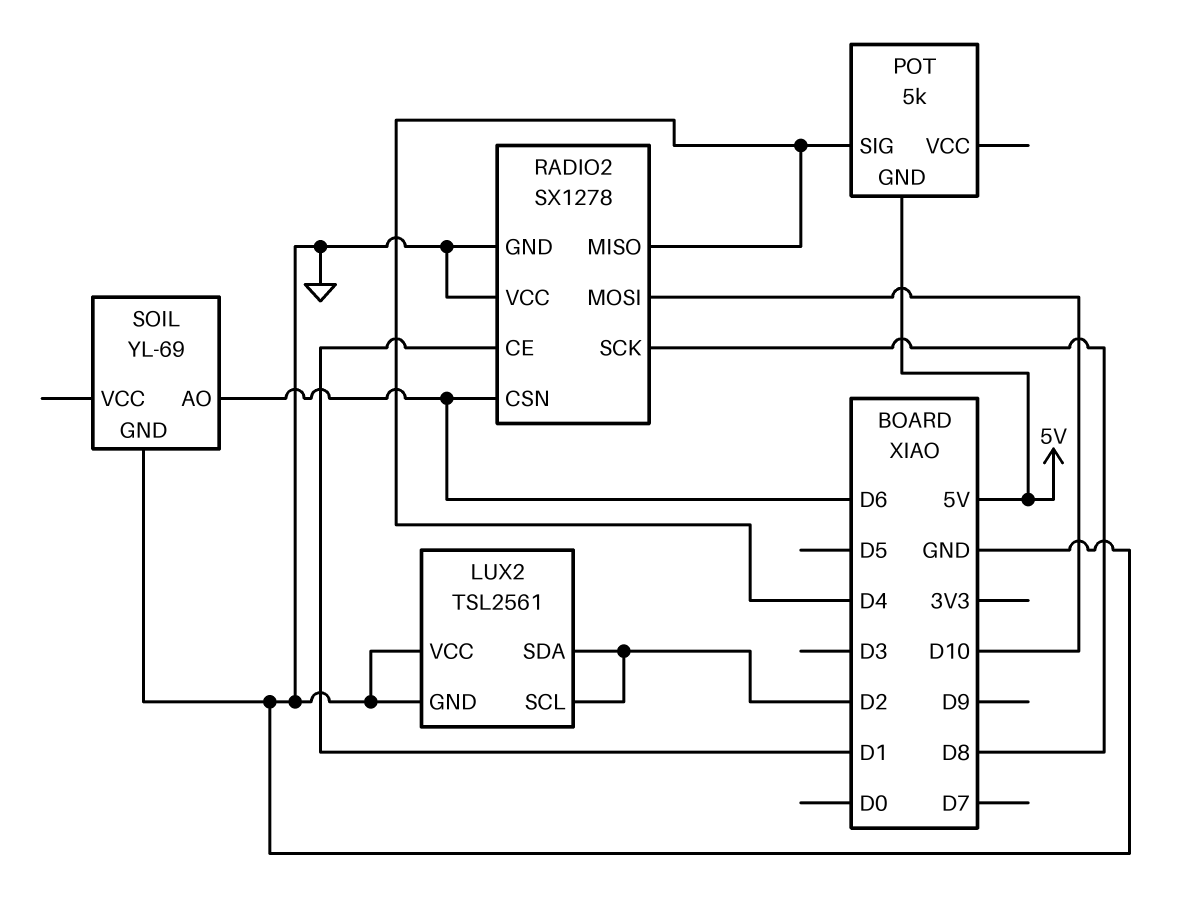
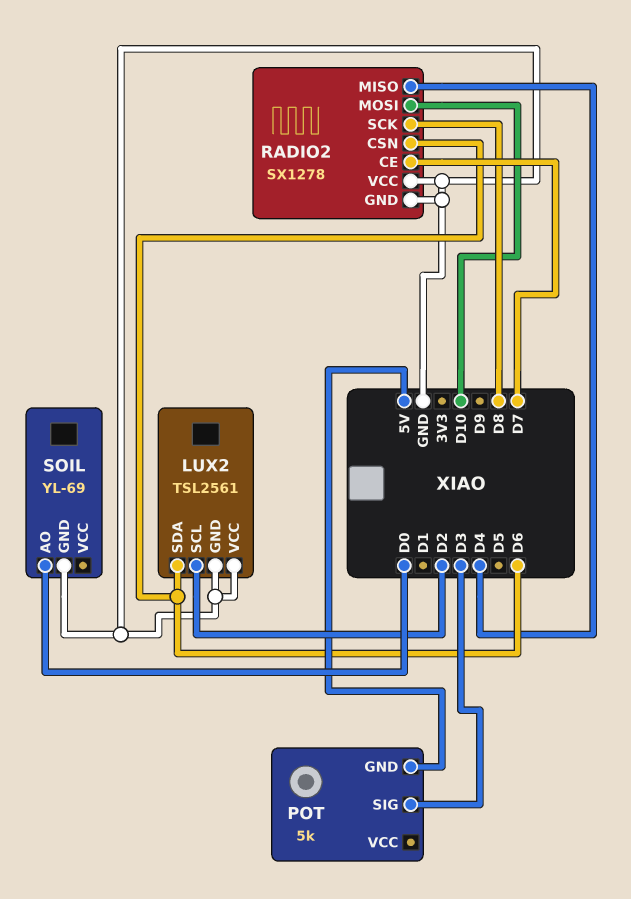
LUX2 pin SDA: D2 -> D6
POT pin SIG: D4 -> D3
RADIO2 pin CE: D1 -> D7
SOIL pin AO: D6 -> D0

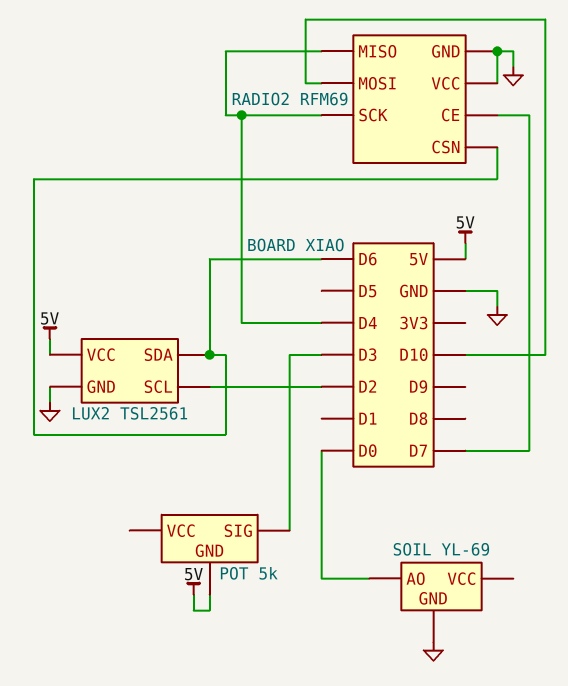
LUX2 pin VCC: GND -> 5V
RADIO2: SX1278 -> RFM69
RADIO2 pin SCK: D8 -> D4

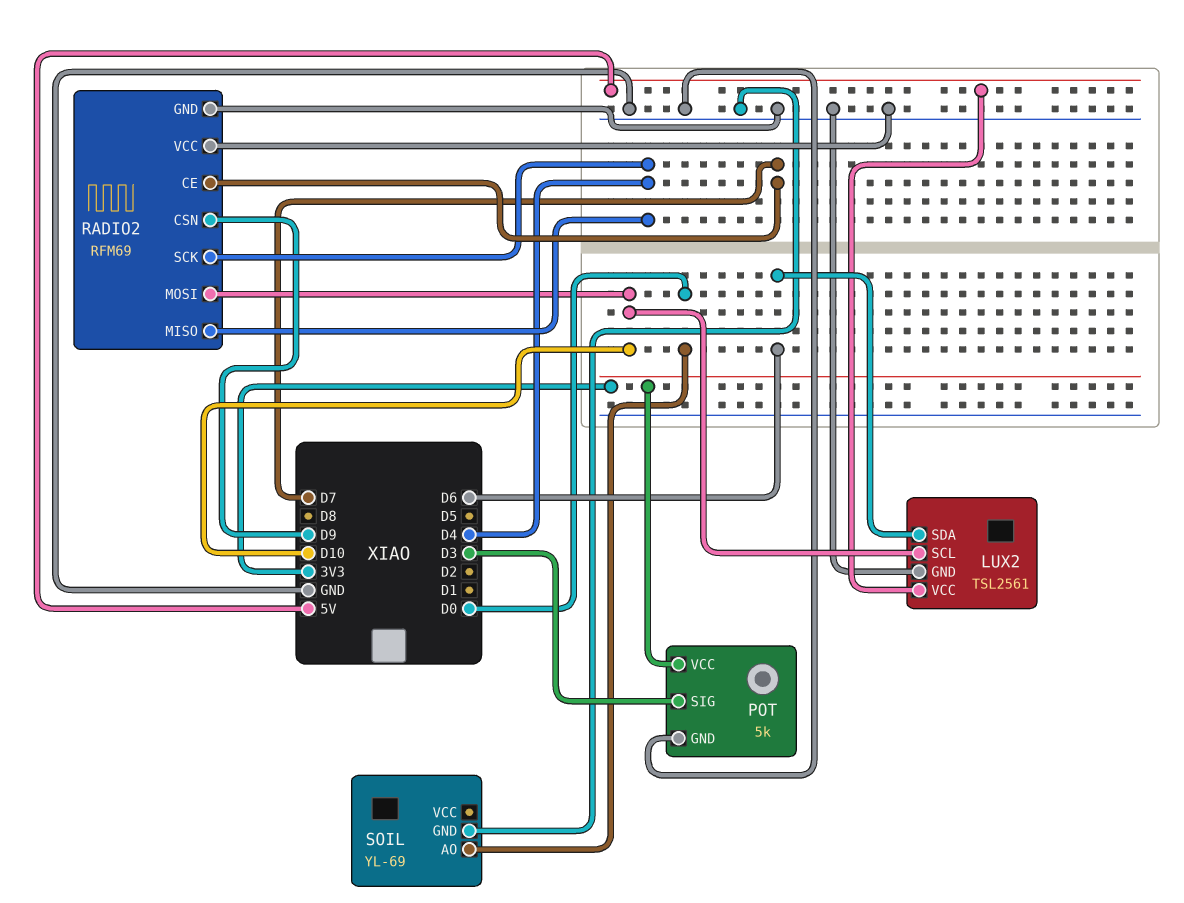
LUX2 pin SCL: D2 -> D10
POT pin GND: 5V -> GND
POT pin VCC: none -> 3V3
RADIO2 pin CSN: D6 -> D9

